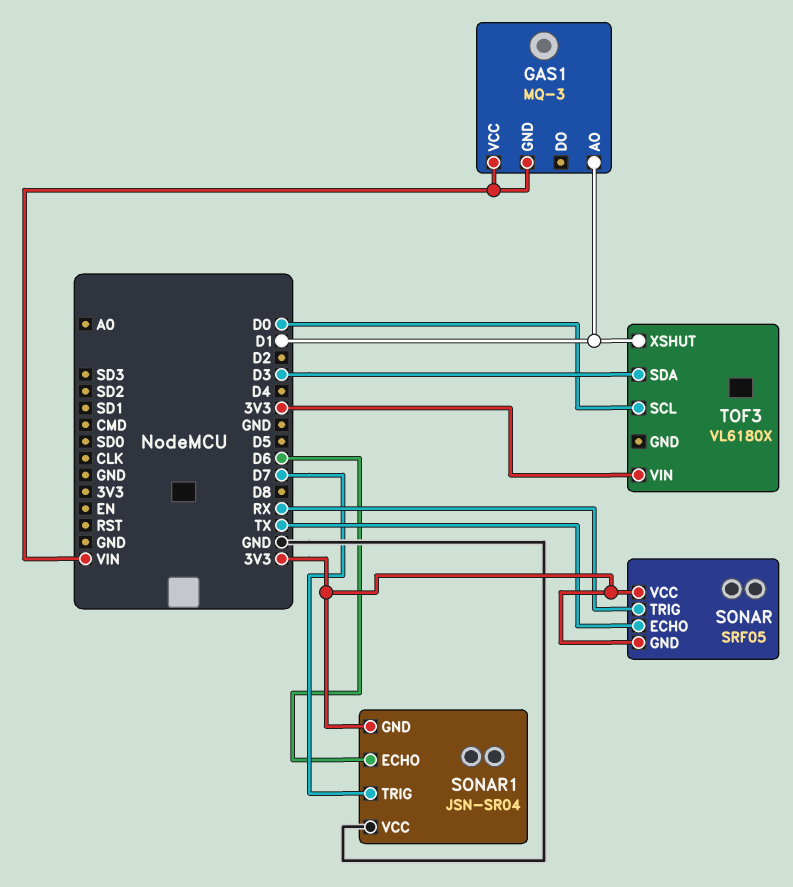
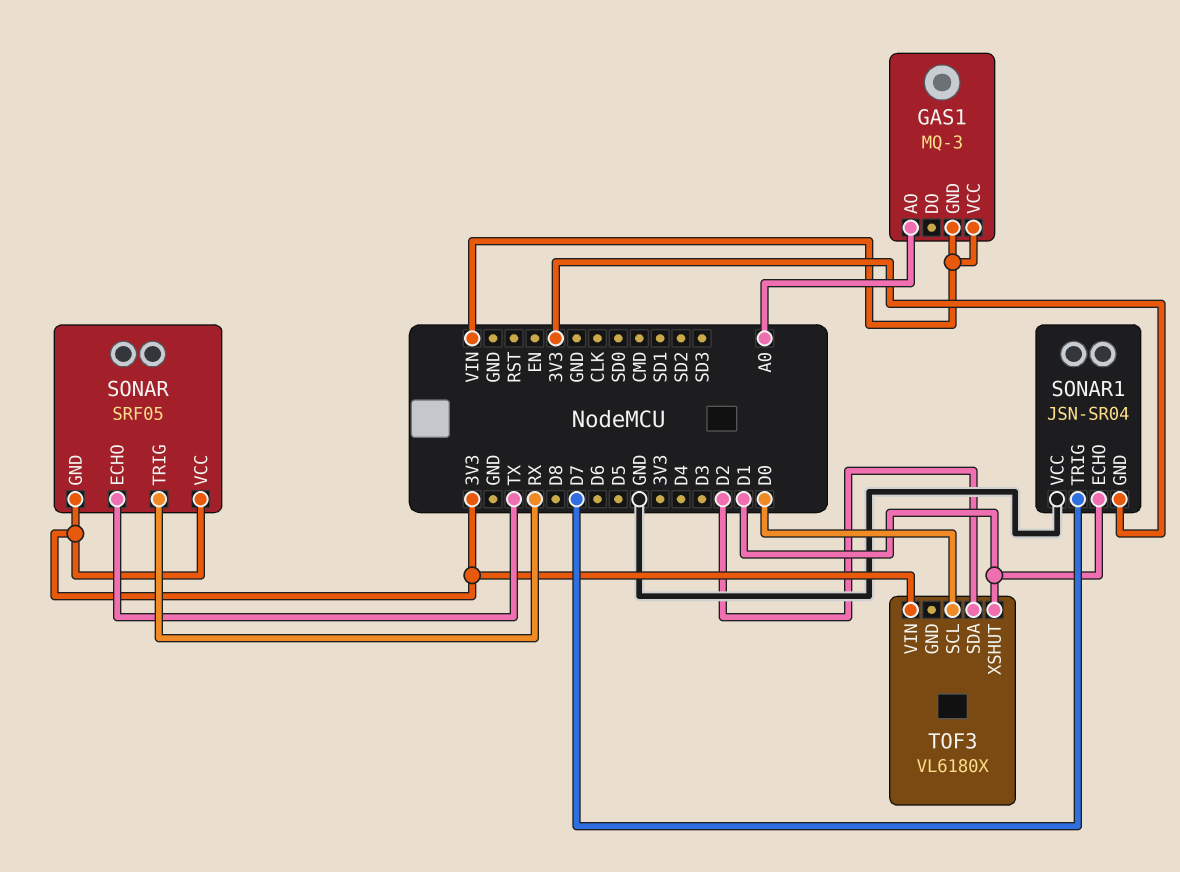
GAS1 pin AO: D1 -> A0
SONAR1 pin ECHO: D6 -> D1
TOF3 pin SDA: D3 -> D2

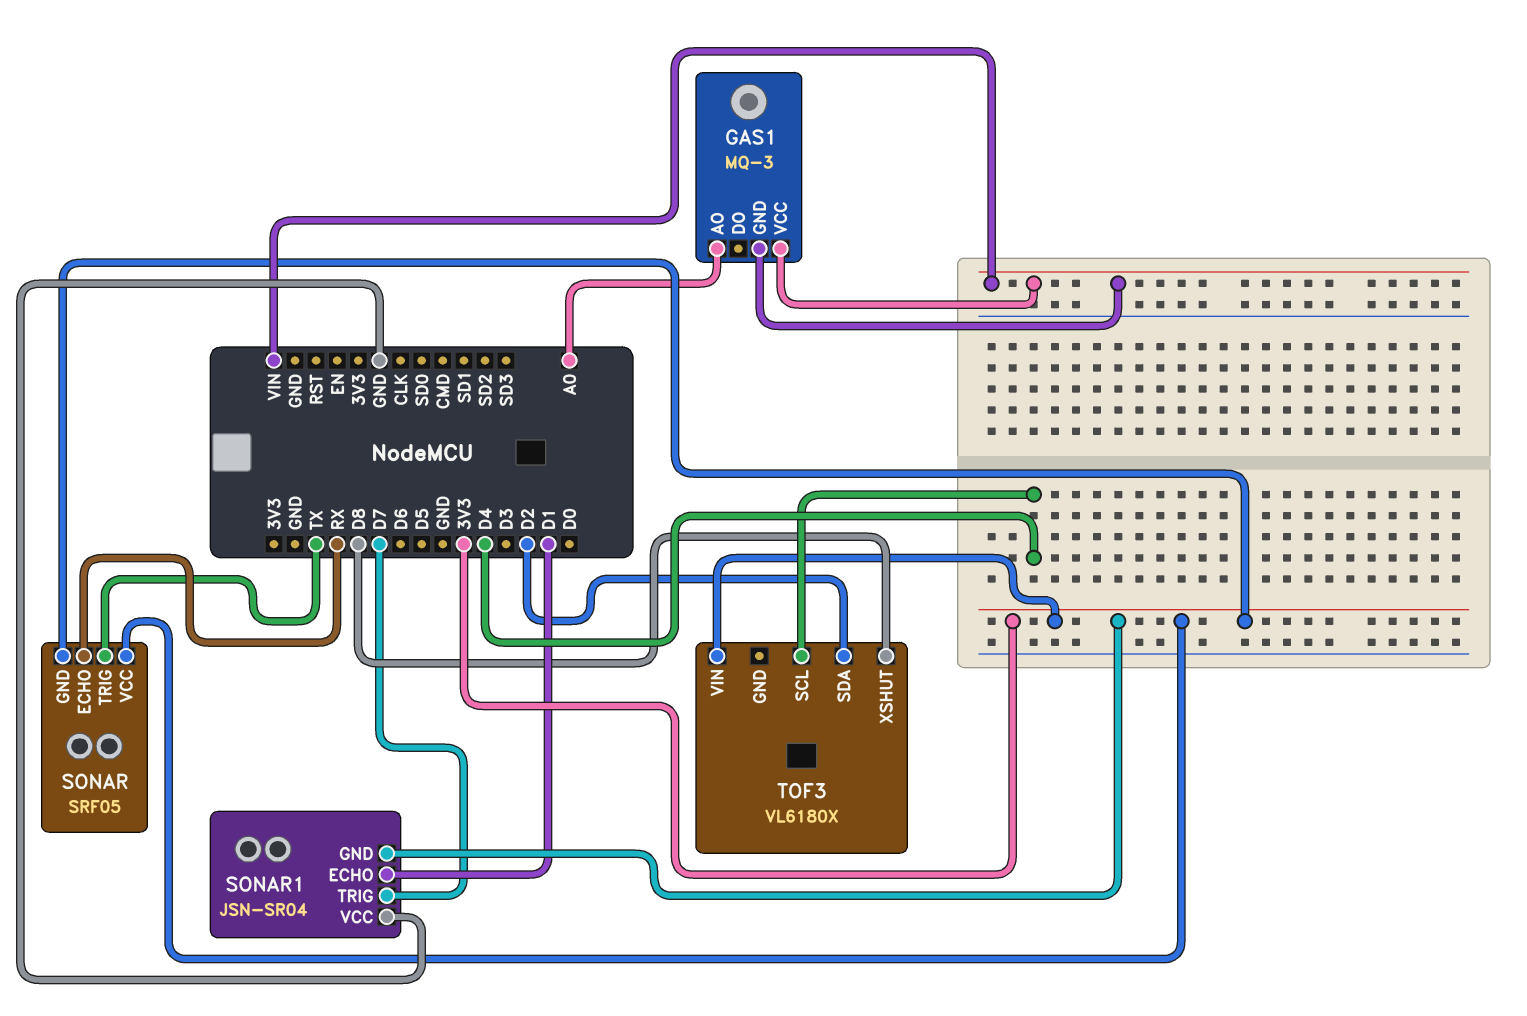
SONAR pin ECHO: TX -> RX
SONAR pin TRIG: RX -> TX
TOF3 pin SCL: D0 -> D4
TOF3 pin XSHUT: D1 -> D8

